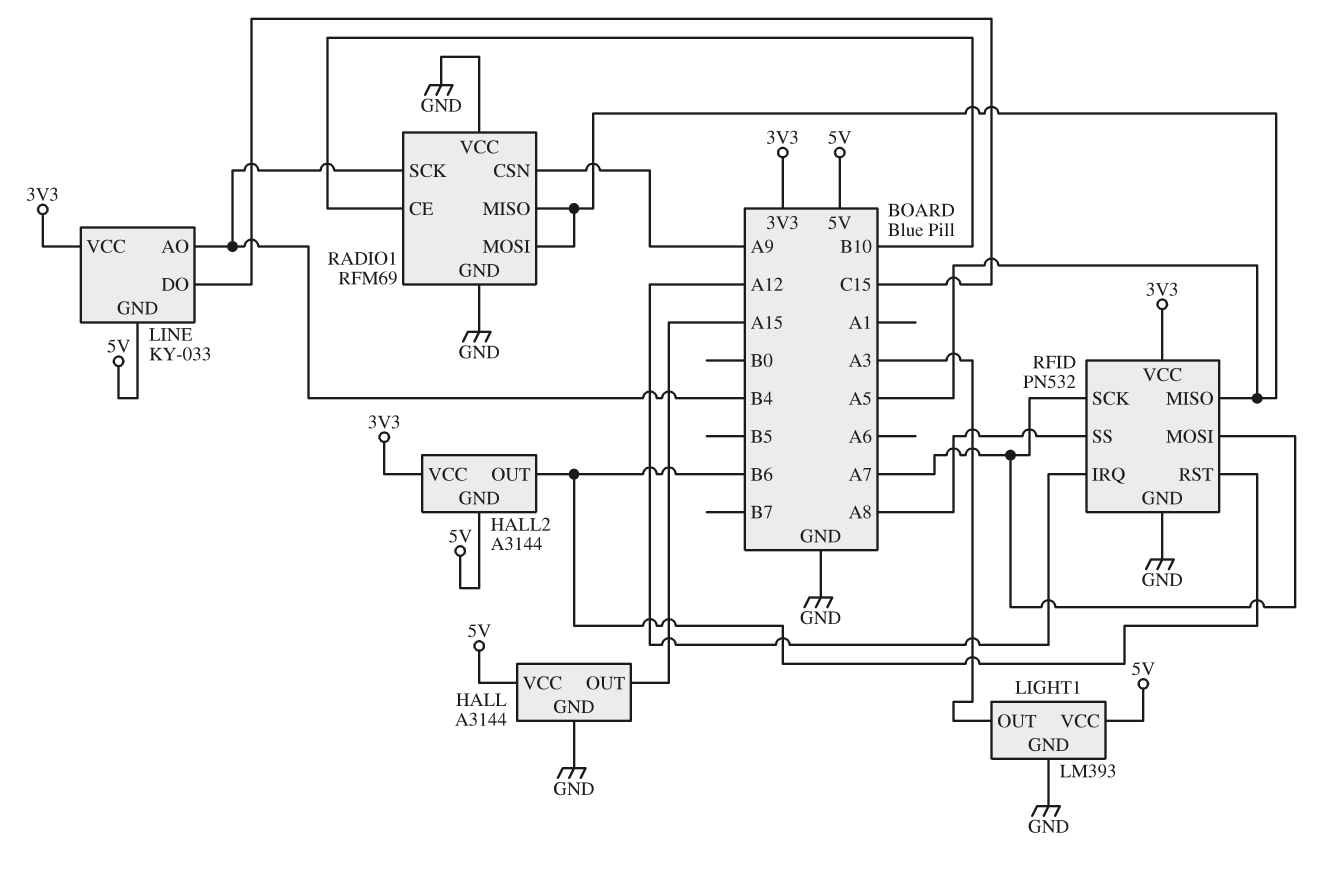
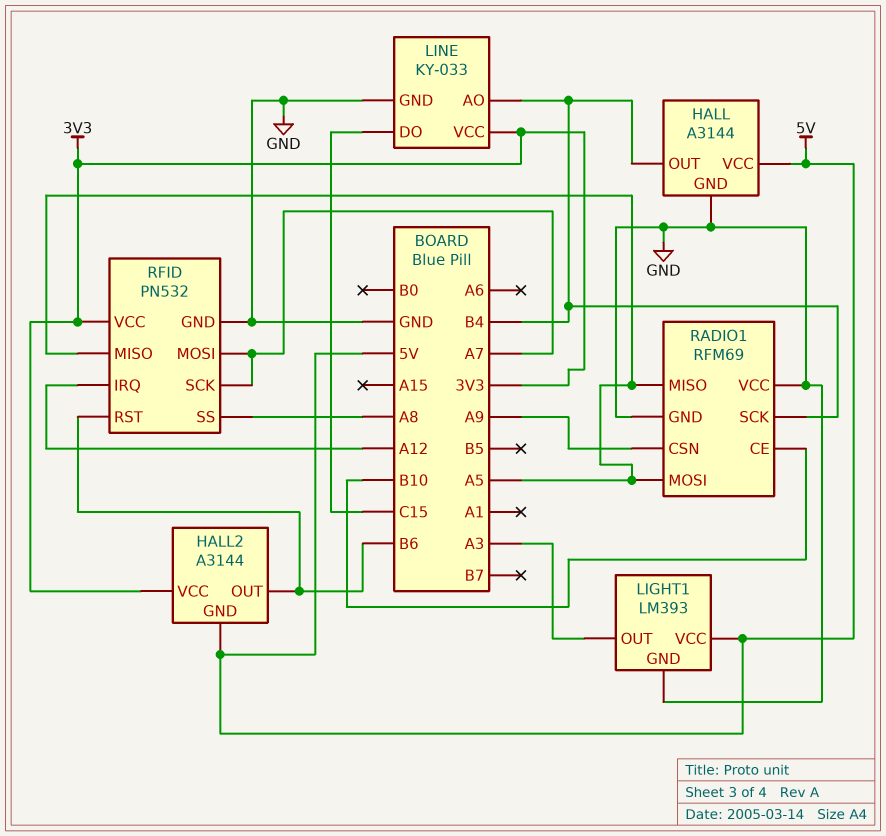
HALL pin OUT: A15 -> B4
LINE pin GND: 5V -> GND

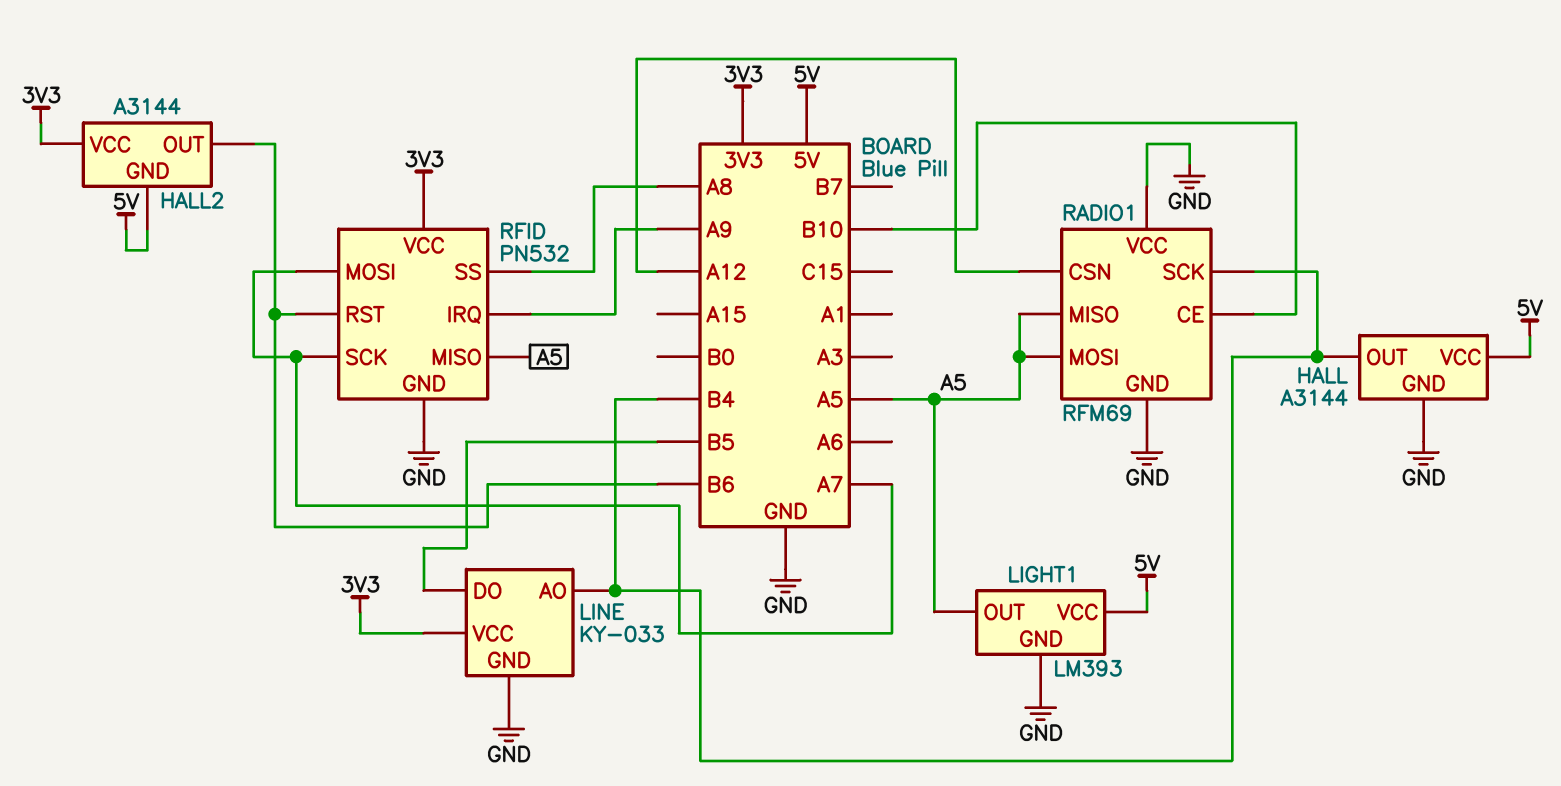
LIGHT1 pin OUT: A3 -> A5
LINE pin DO: C15 -> B5
RADIO1 pin CSN: A9 -> A12
RFID pin IRQ: A12 -> A9

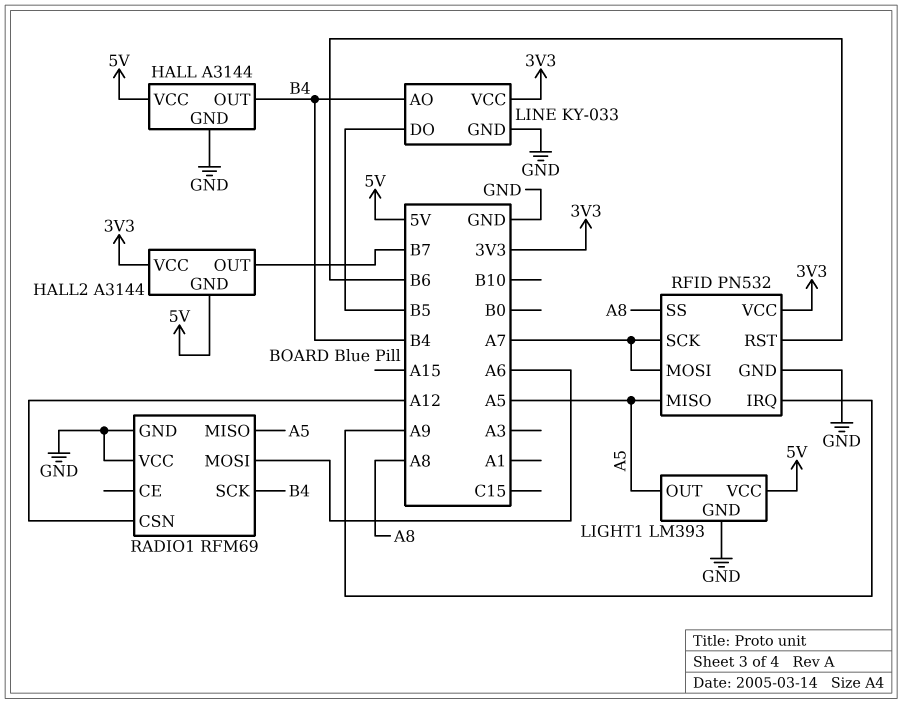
HALL2 pin OUT: B6 -> B7
RADIO1 pin CE: B10 -> none
RADIO1 pin MOSI: A5 -> A6

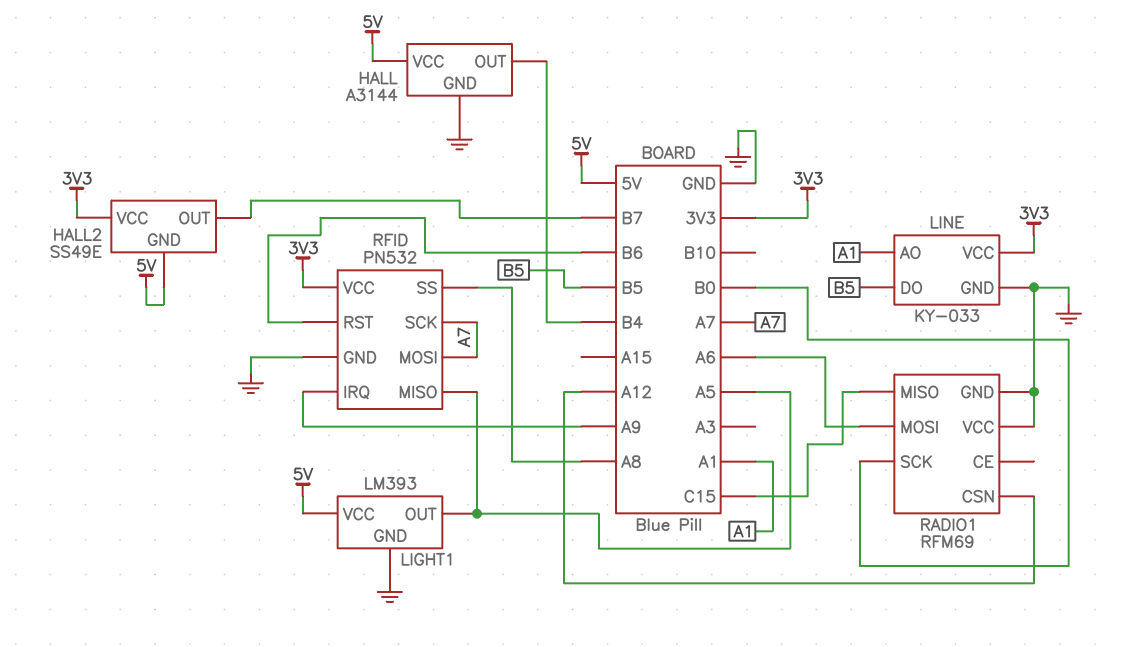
HALL2: A3144 -> SS49E
LINE pin AO: B4 -> A1
RADIO1 pin MISO: A5 -> C15
RADIO1 pin SCK: B4 -> B0

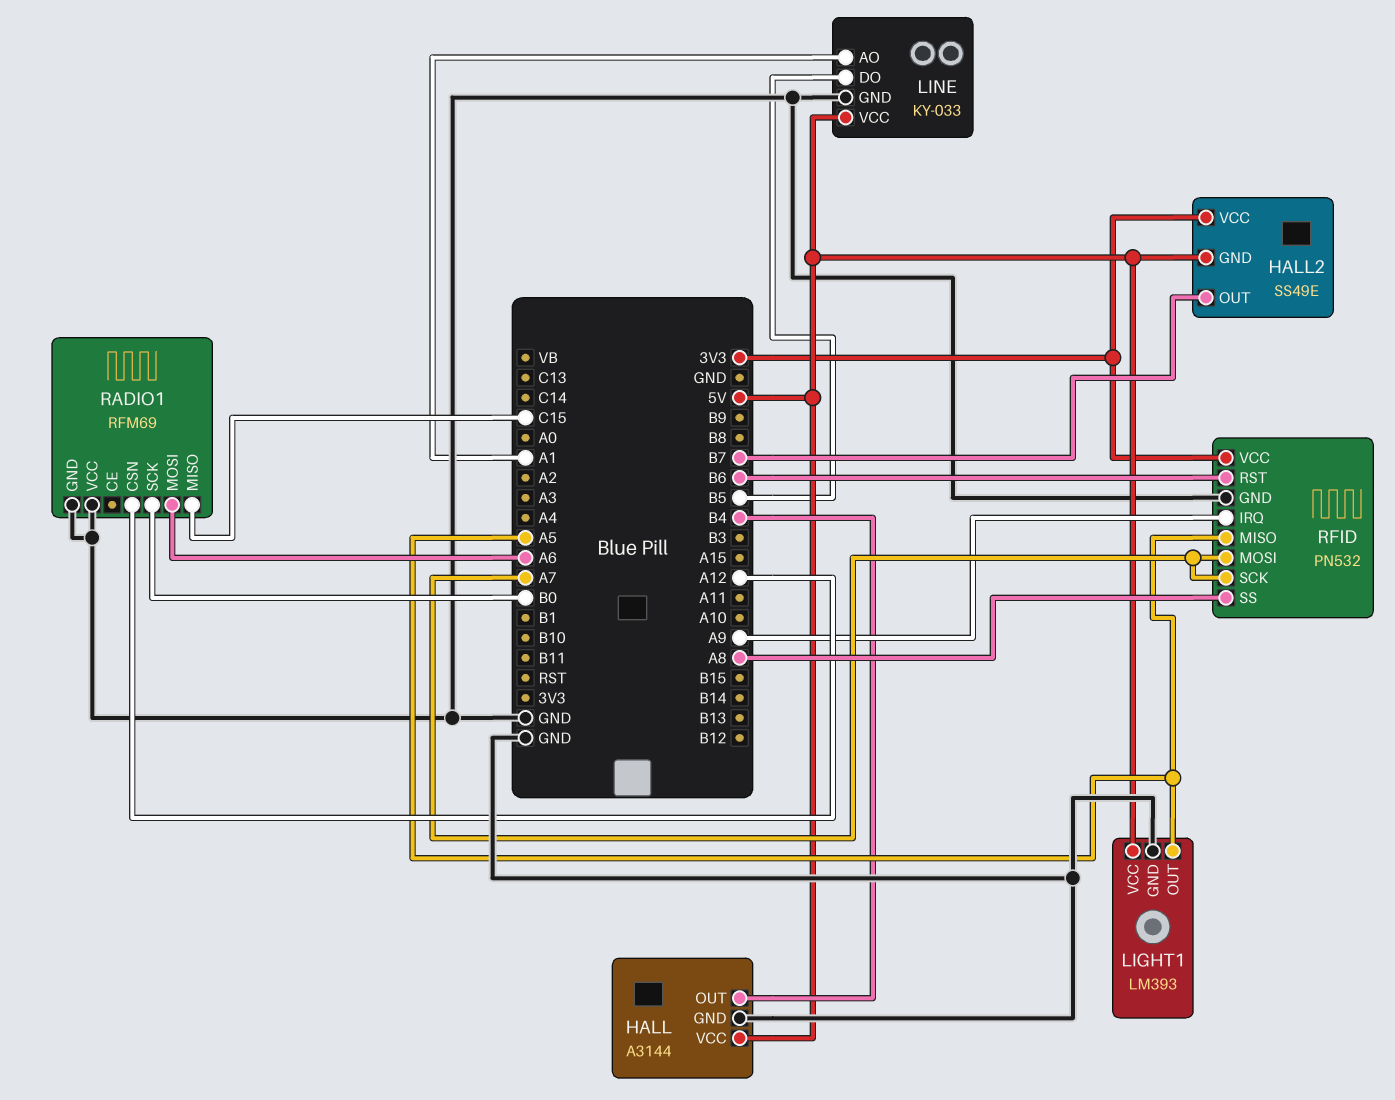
LINE pin VCC: 3V3 -> 5V

